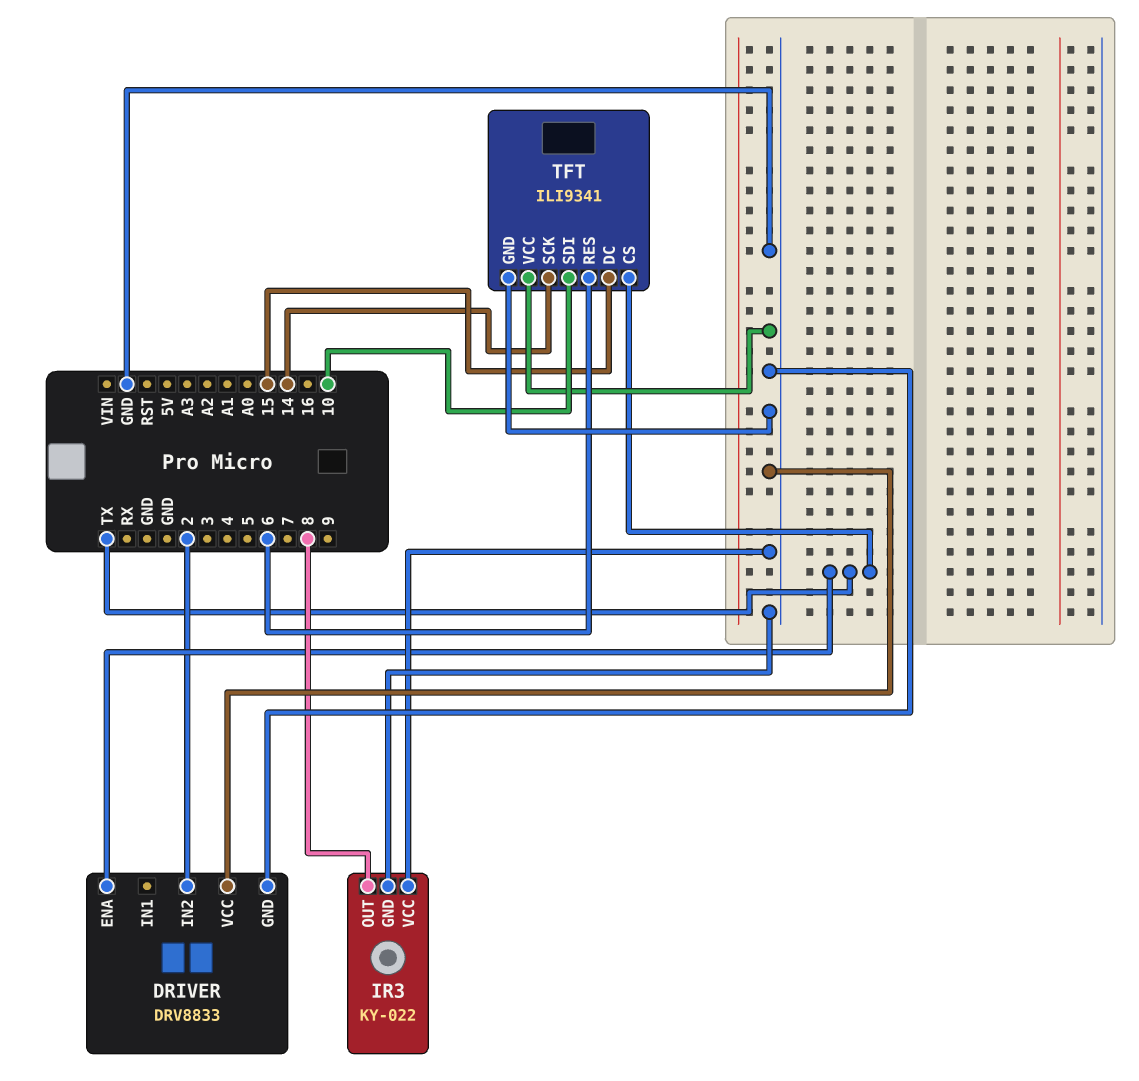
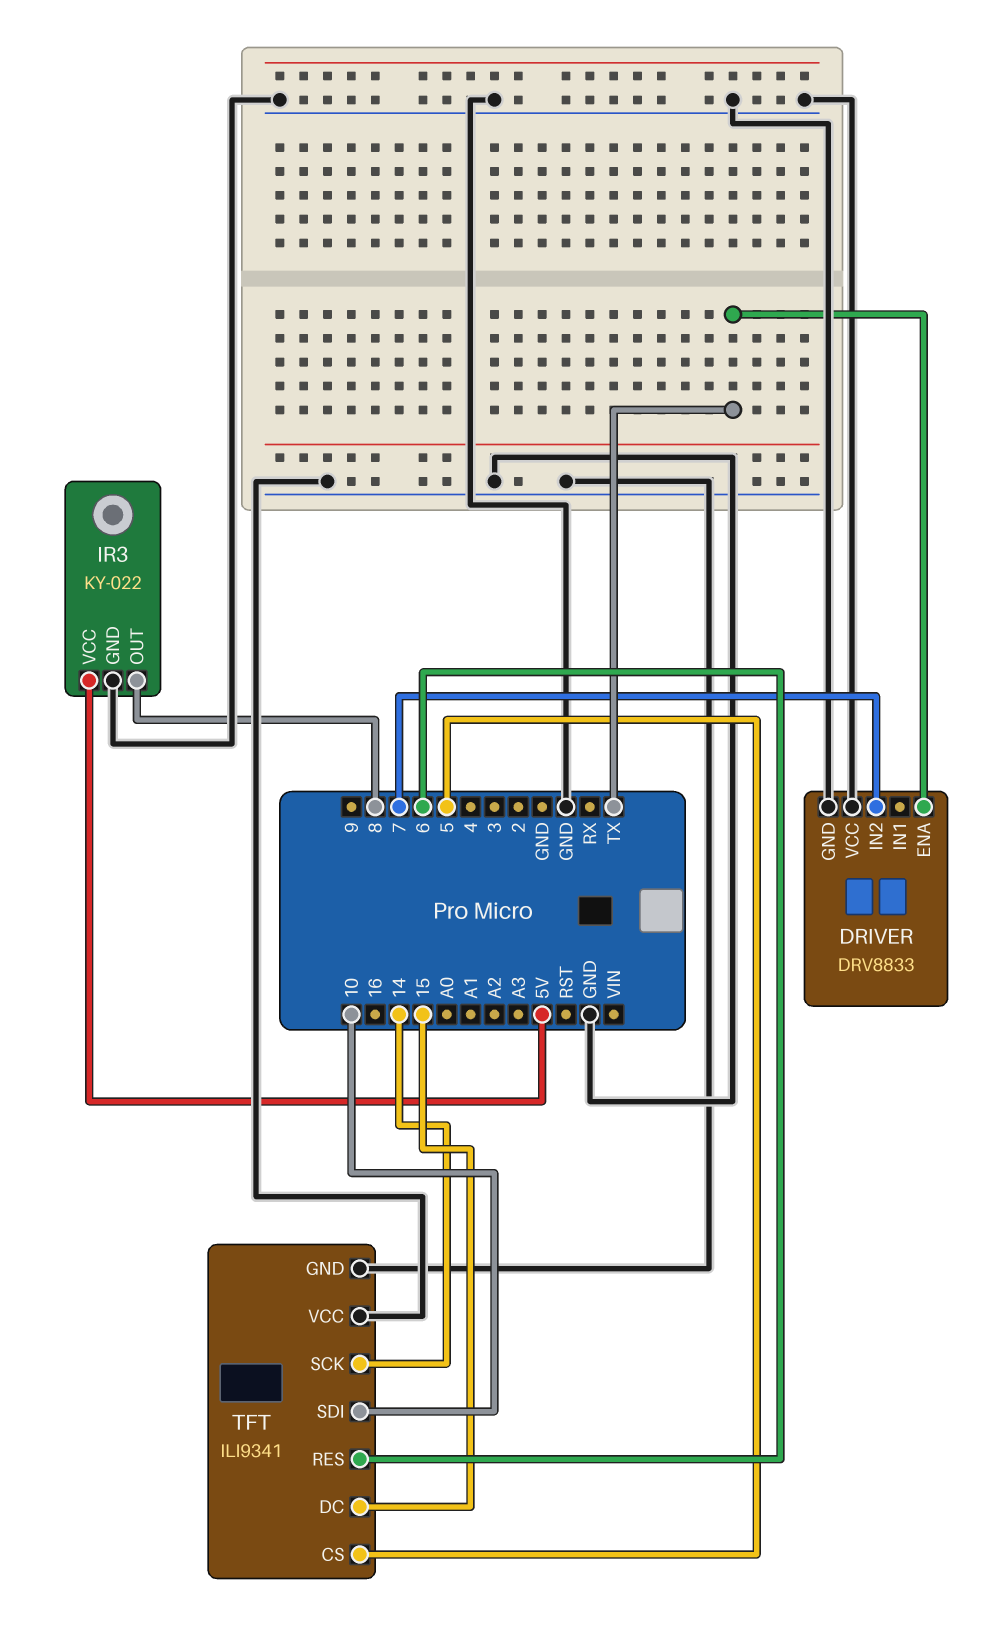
DRIVER pin IN2: 2 -> 7
IR3 pin VCC: GND -> 5V
TFT pin CS: TX -> 5

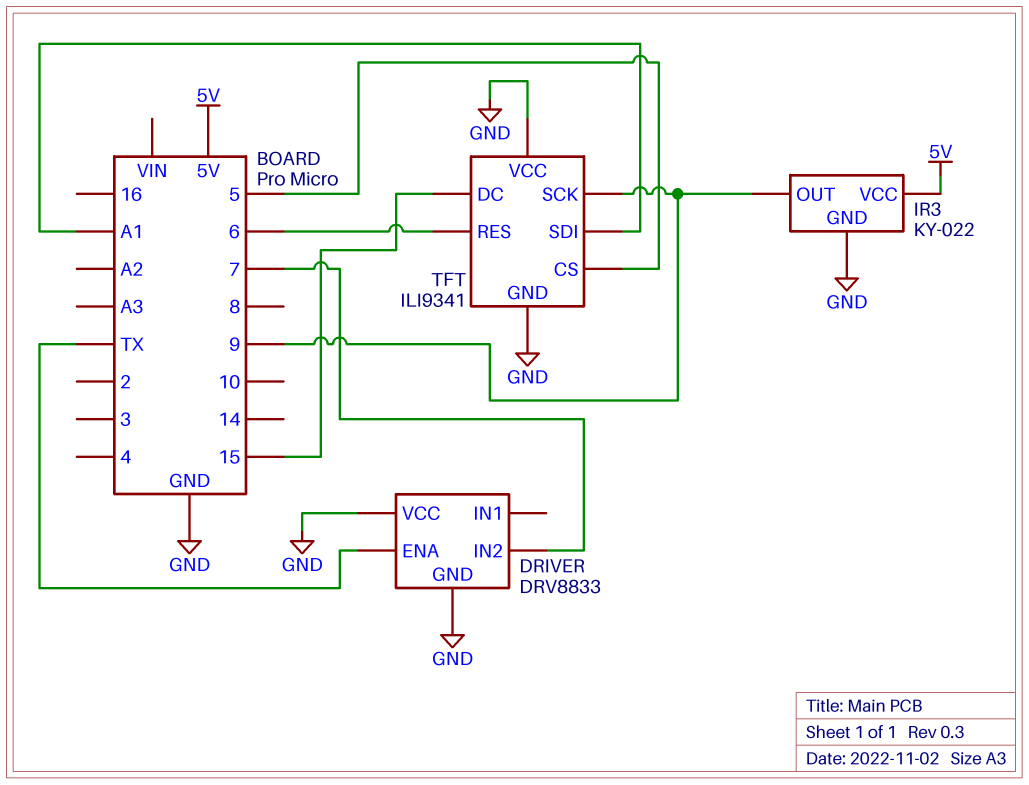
IR3 pin OUT: 8 -> 9
TFT pin SCK: 14 -> 9
TFT pin SDI: 10 -> A1

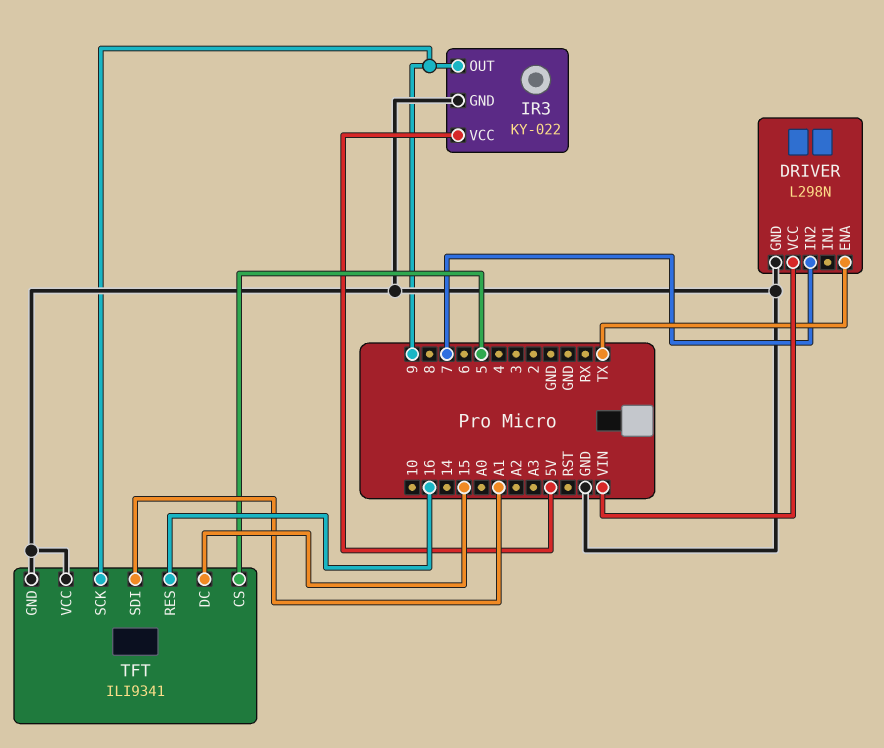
DRIVER: DRV8833 -> L298N
DRIVER pin VCC: GND -> VIN
TFT pin RES: 6 -> 16

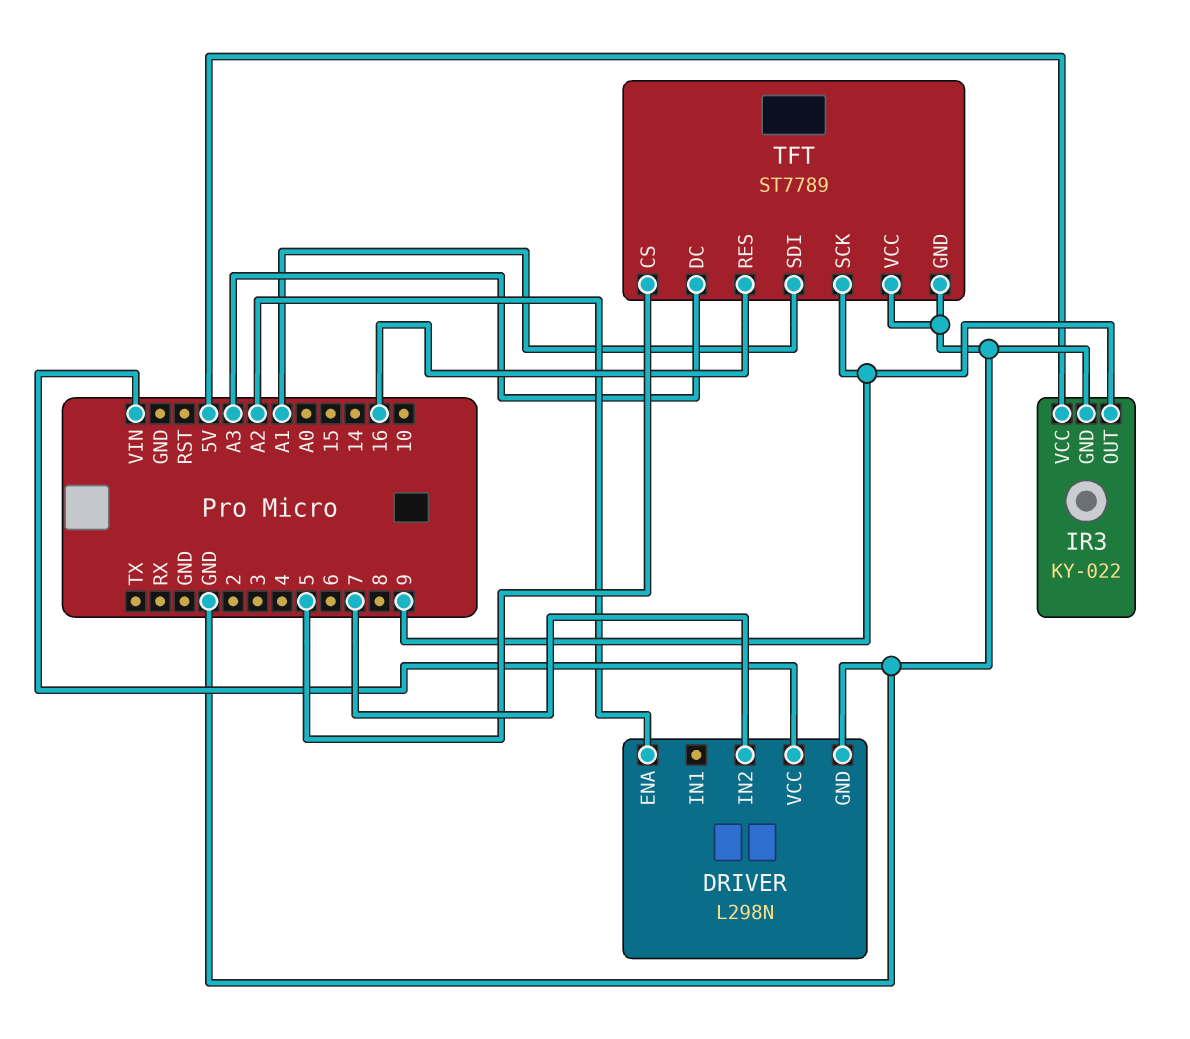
DRIVER pin ENA: TX -> A2
TFT: ILI9341 -> ST7789
TFT pin DC: 15 -> A3

